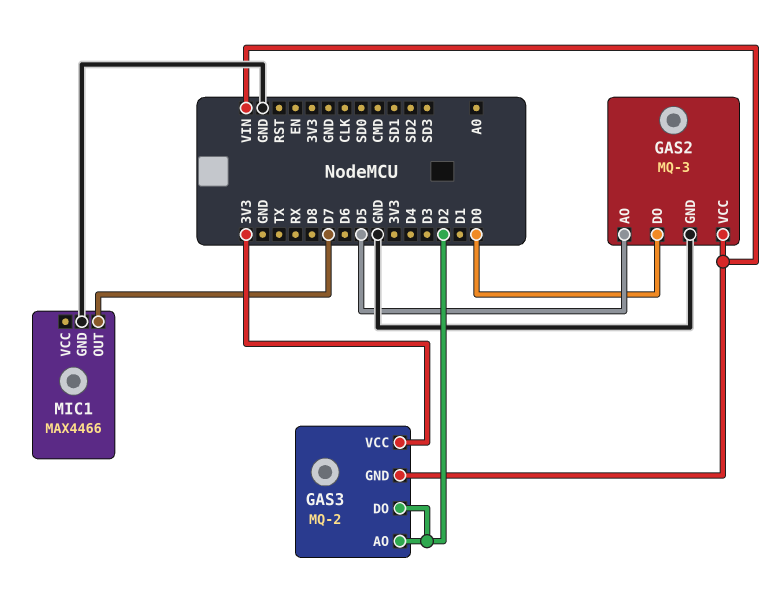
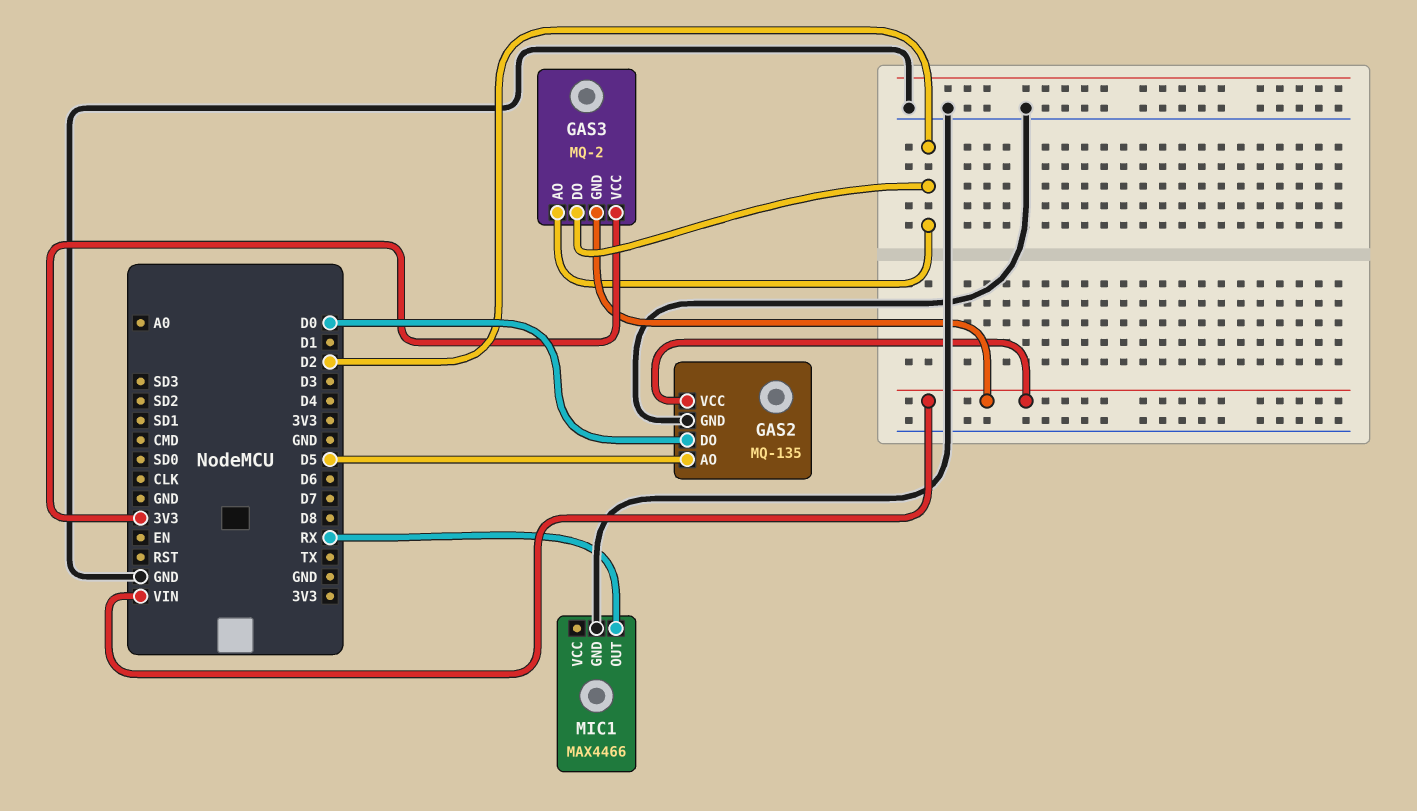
GAS2: MQ-3 -> MQ-135
MIC1 pin OUT: D7 -> RX

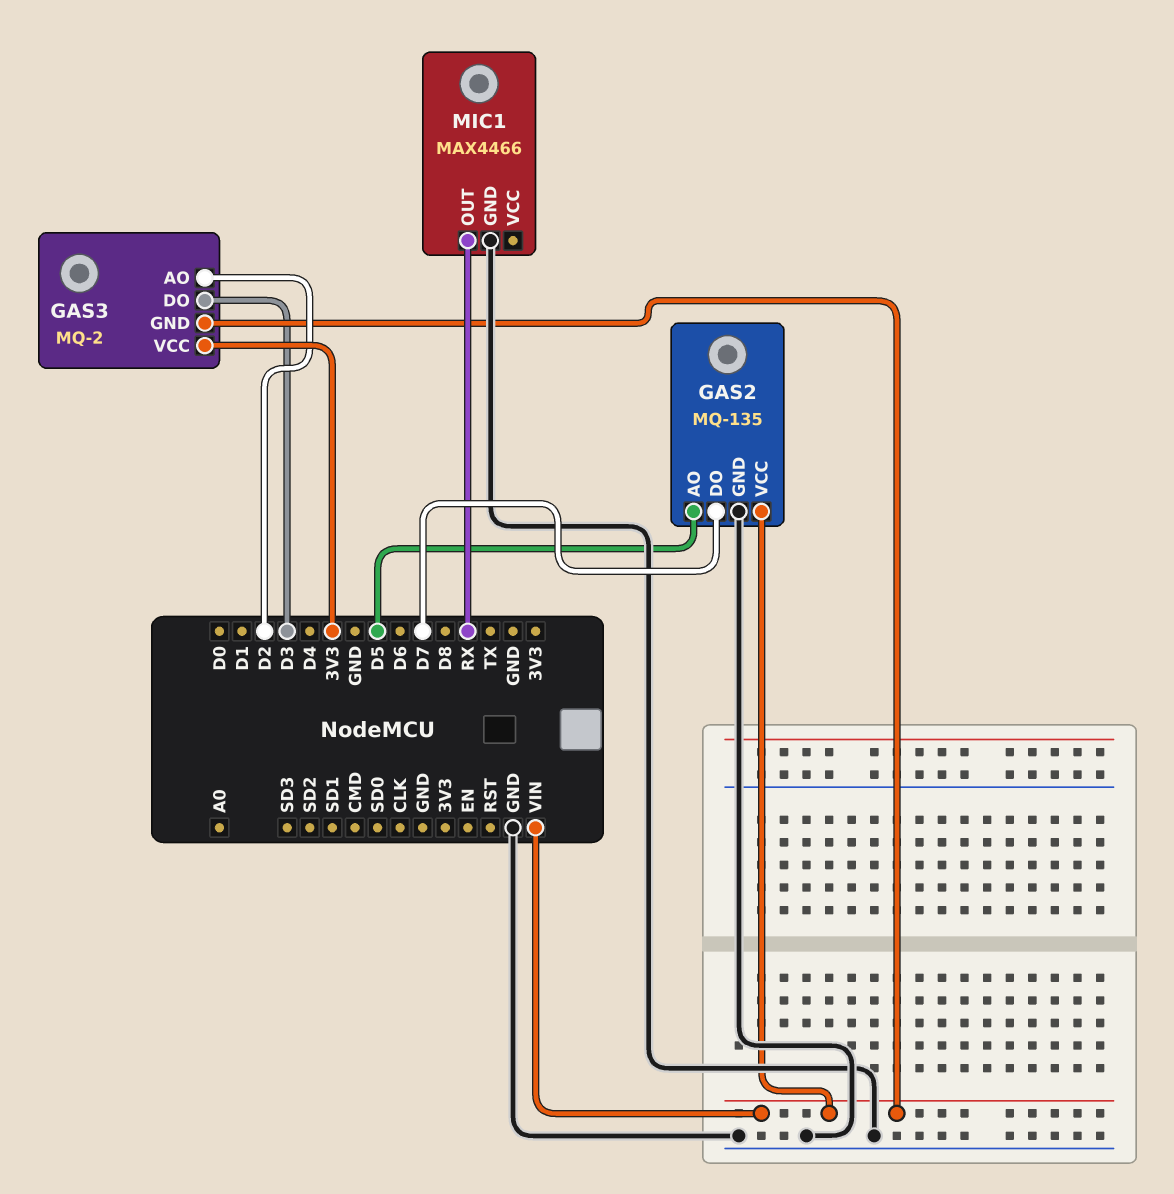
GAS2 pin DO: D0 -> D7
GAS3 pin DO: D2 -> D3

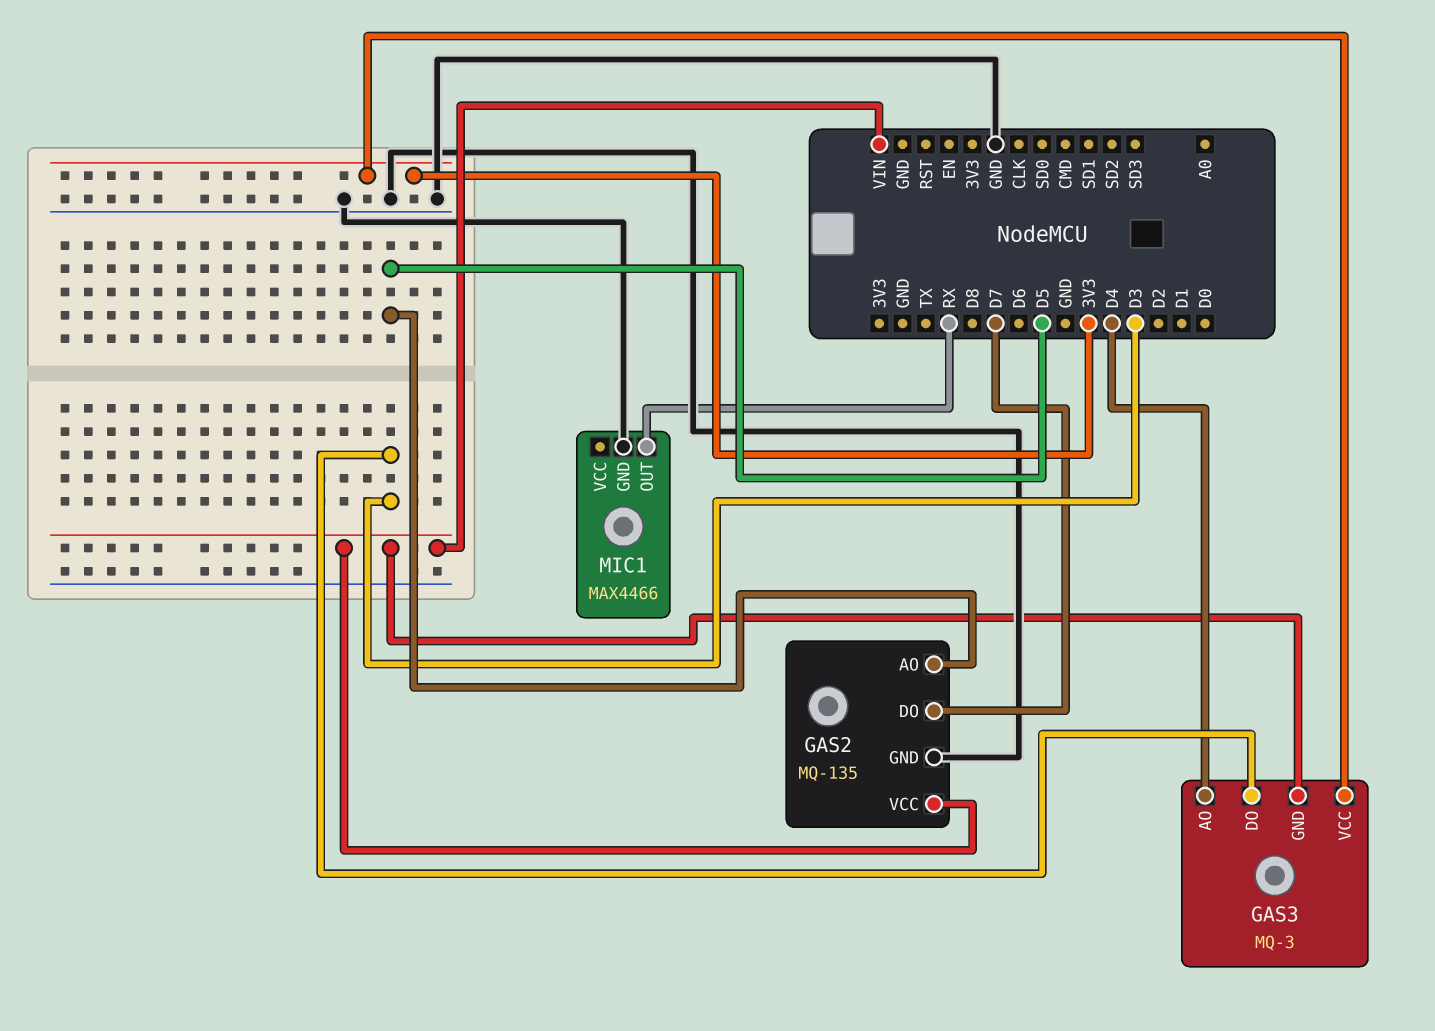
GAS3: MQ-2 -> MQ-3
GAS3 pin AO: D2 -> D4

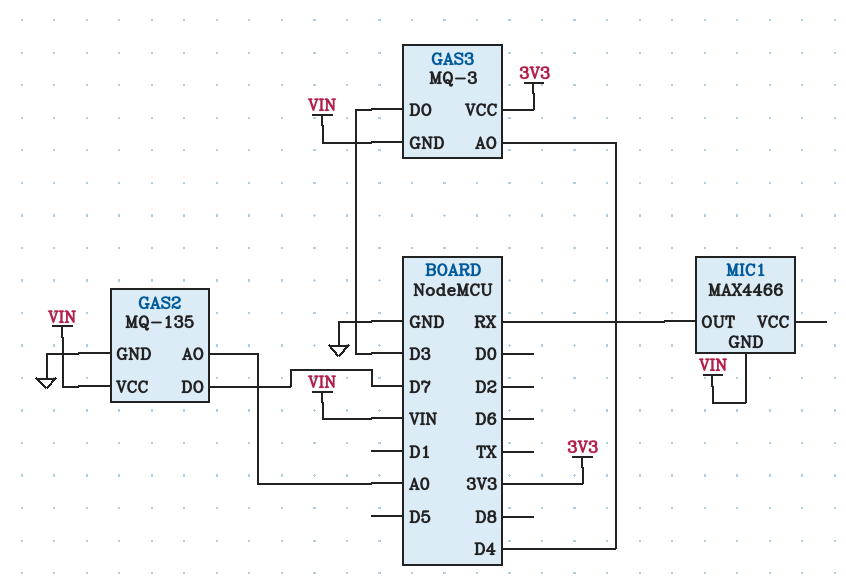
GAS2 pin AO: D5 -> A0
MIC1 pin GND: GND -> VIN

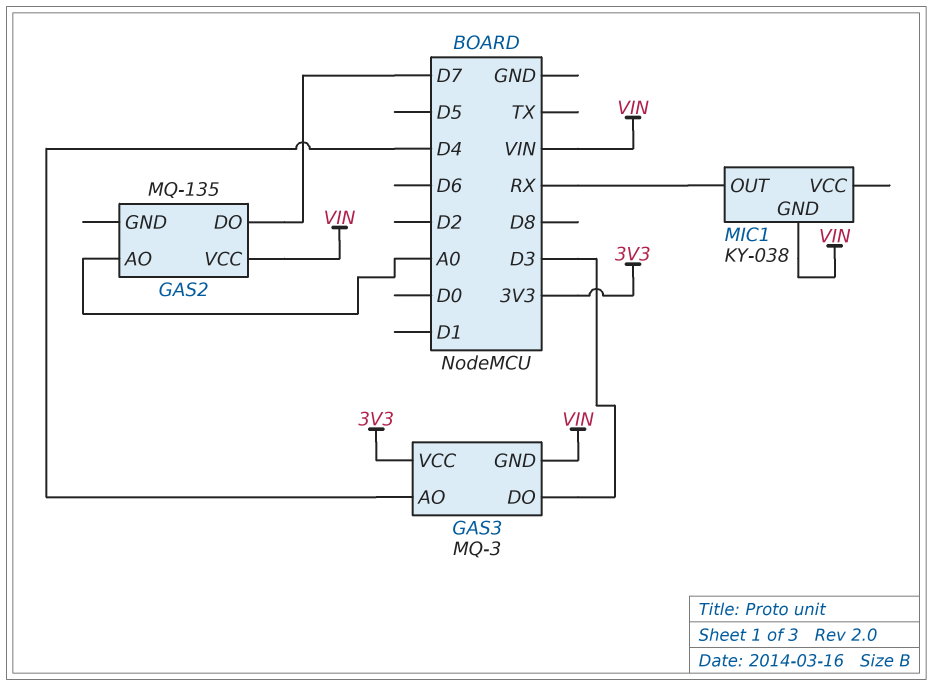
GAS2 pin GND: GND -> none
MIC1: MAX4466 -> KY-038

